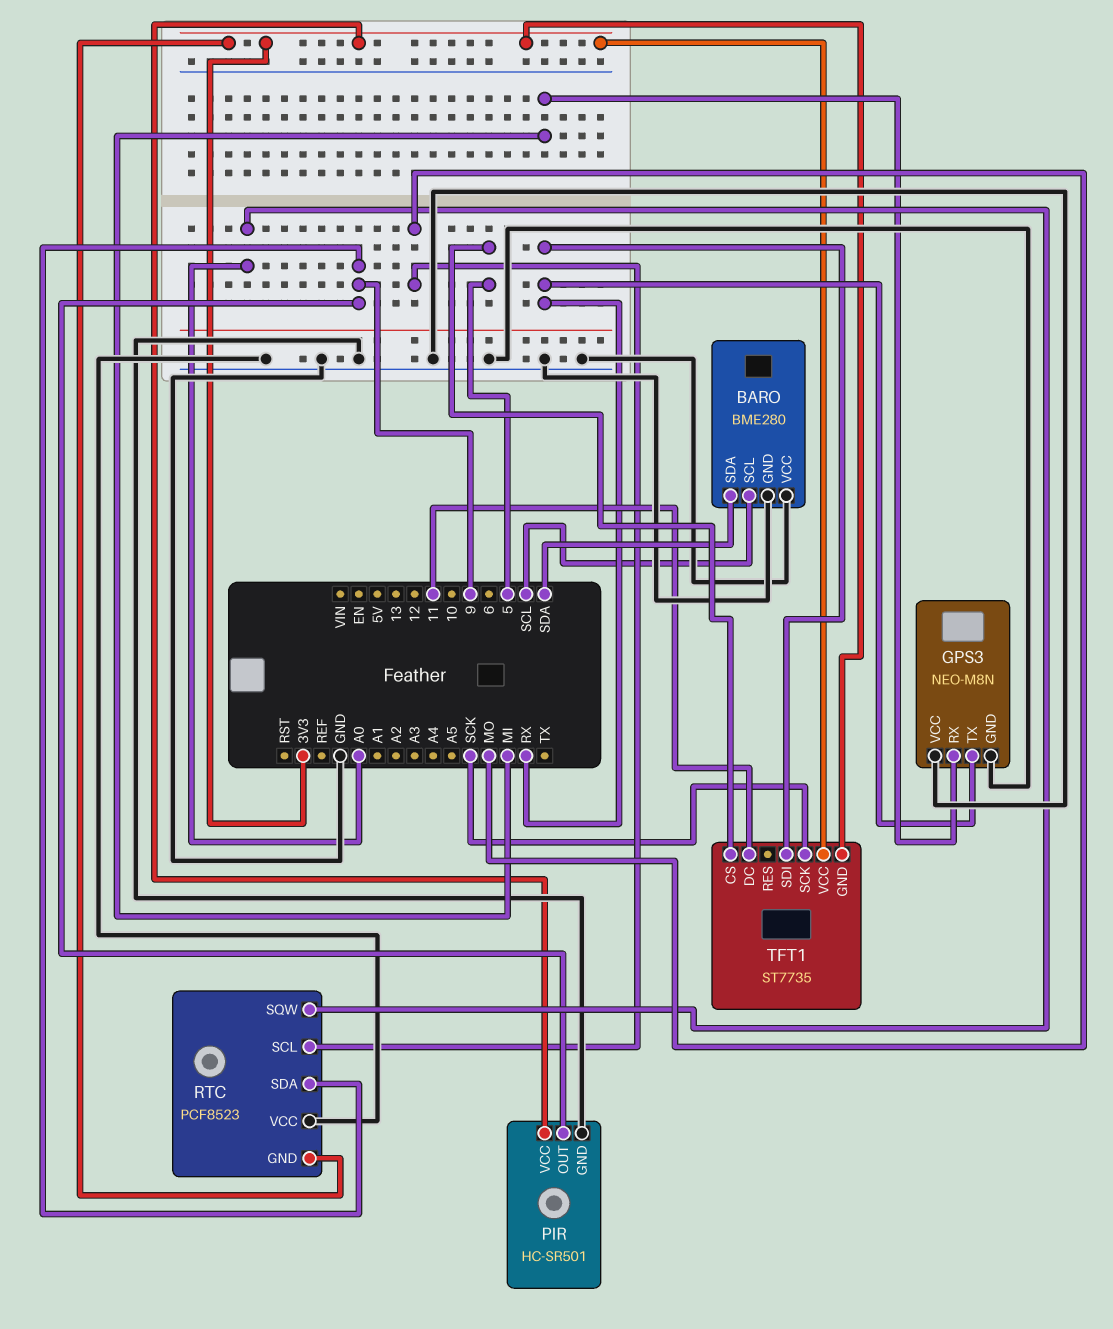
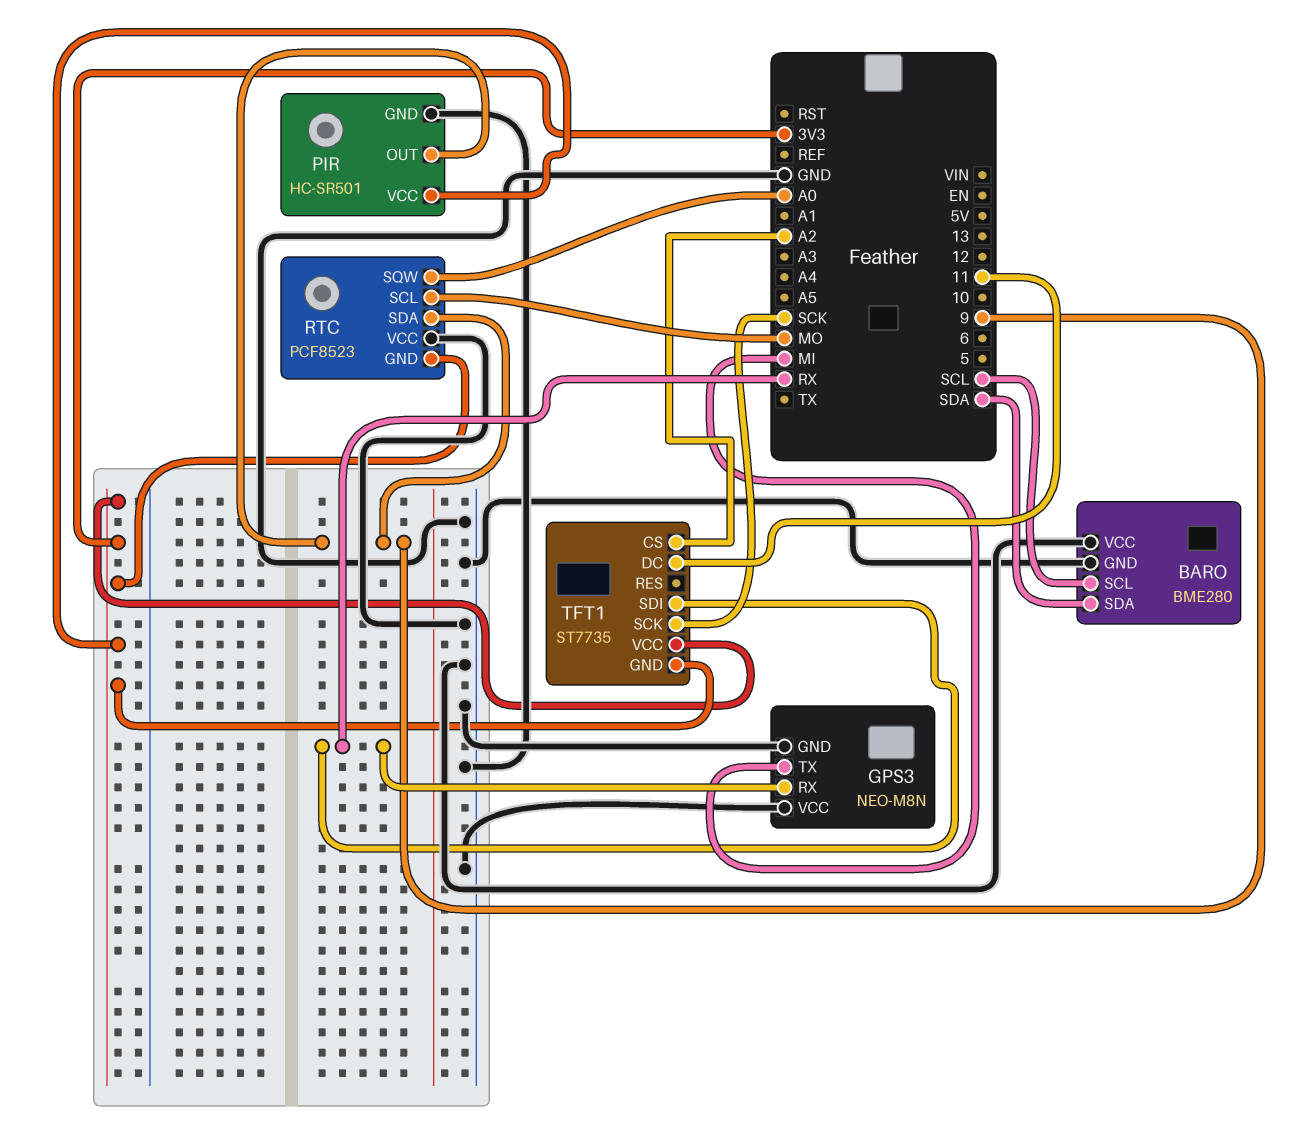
GPS3 pin RX: MI -> RX
GPS3 pin TX: RX -> MI
TFT1 pin CS: 5 -> A2

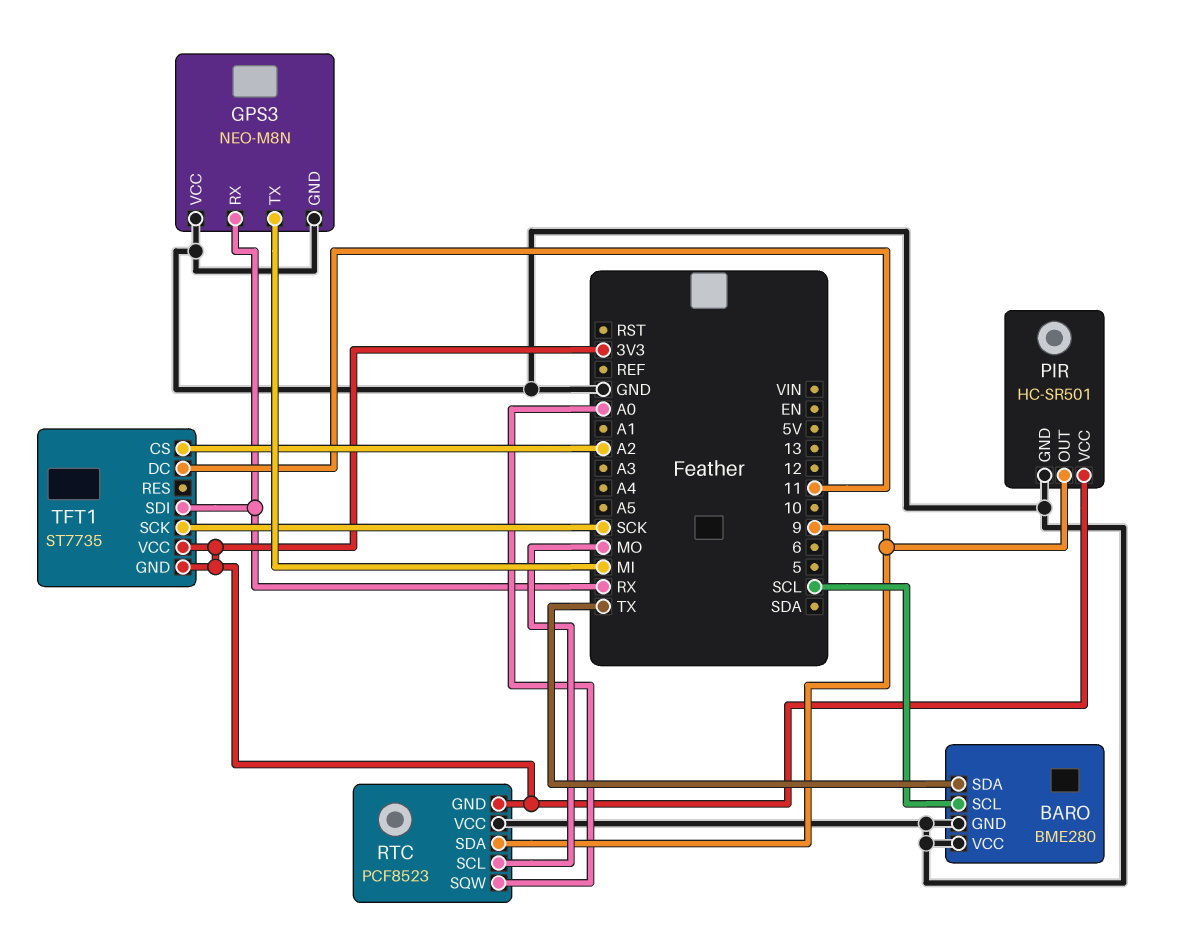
BARO pin SDA: SDA -> TX

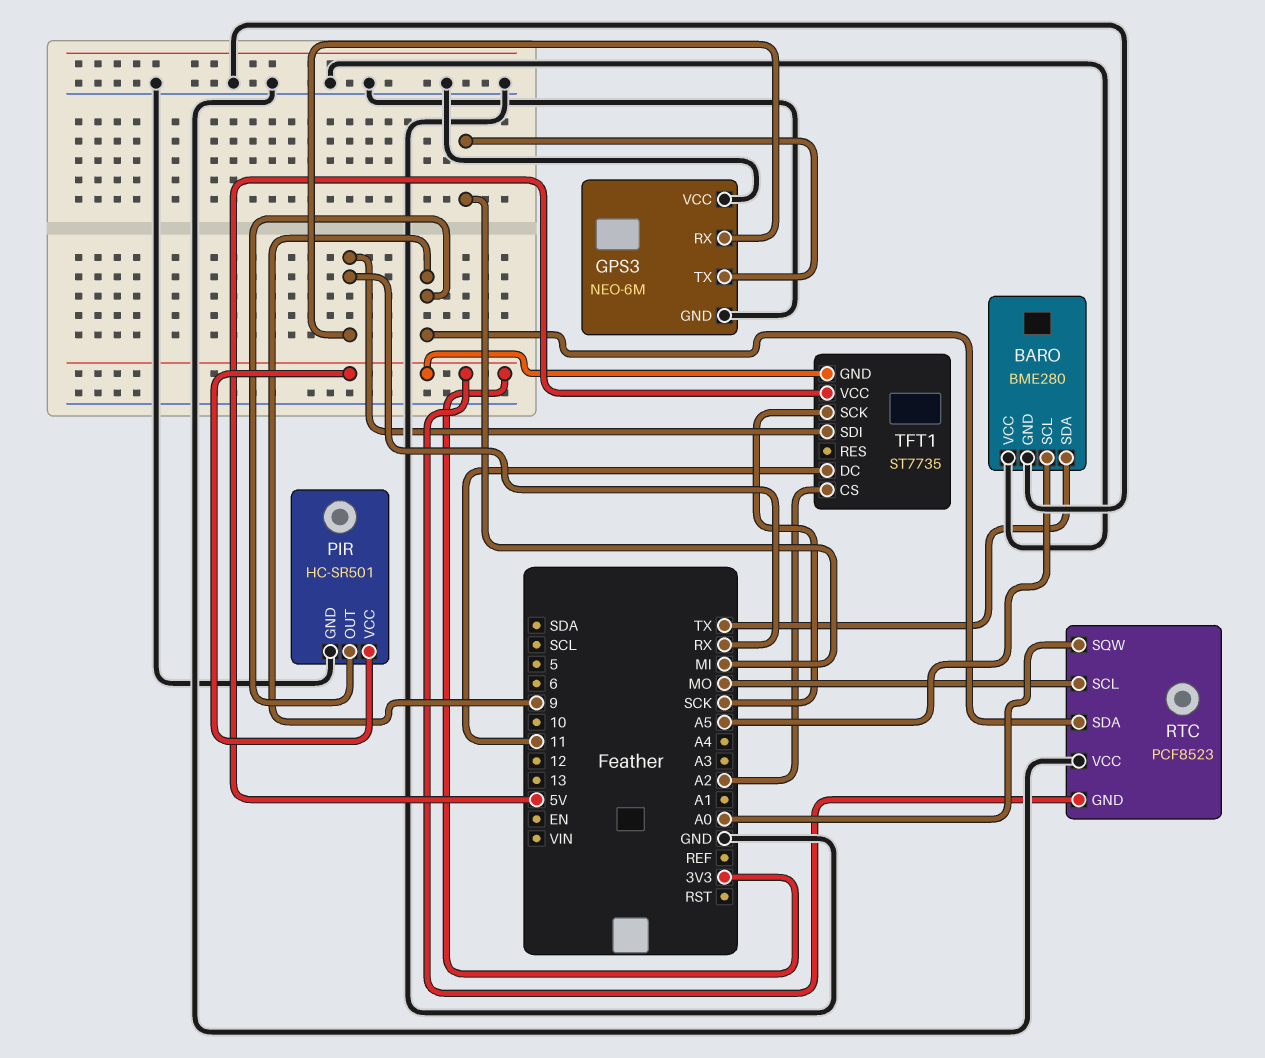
BARO pin SCL: SCL -> A5
GPS3: NEO-M8N -> NEO-6M
TFT1 pin VCC: 3V3 -> 5V

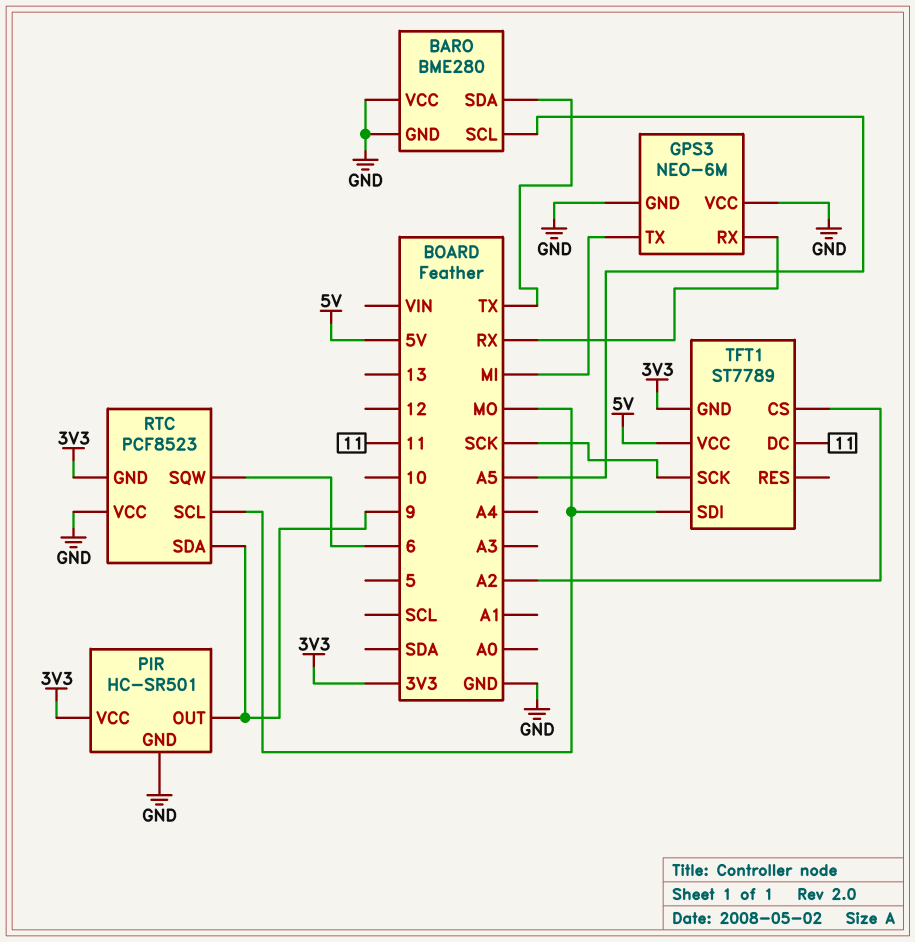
RTC pin SQW: A0 -> 6
TFT1: ST7735 -> ST7789
TFT1 pin SDI: RX -> MO

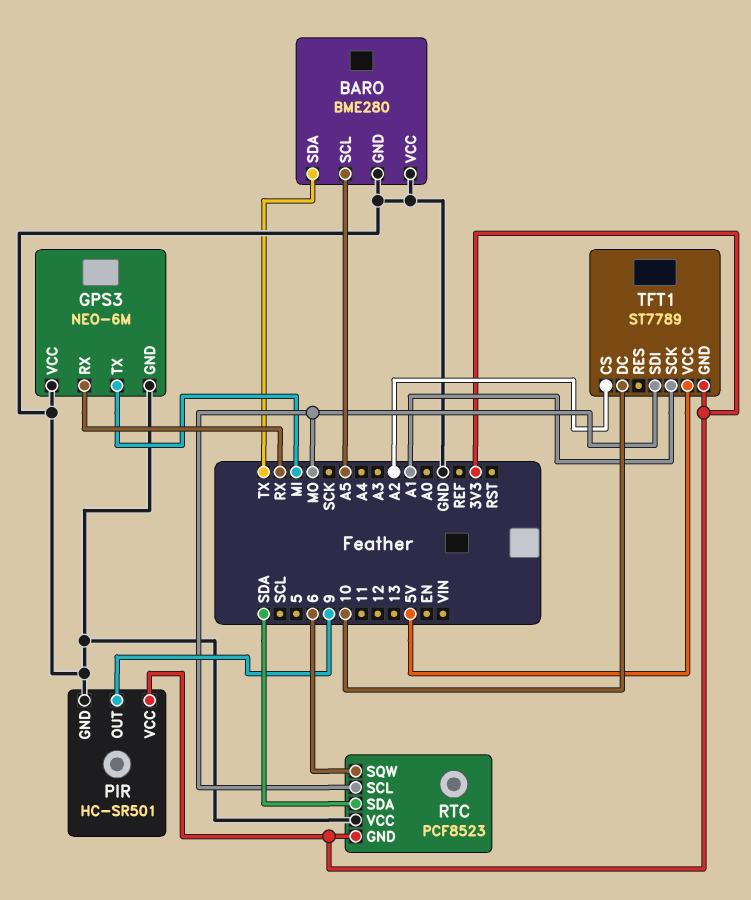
RTC pin SDA: 9 -> SDA
TFT1 pin DC: 11 -> 10
TFT1 pin SCK: SCK -> A1

